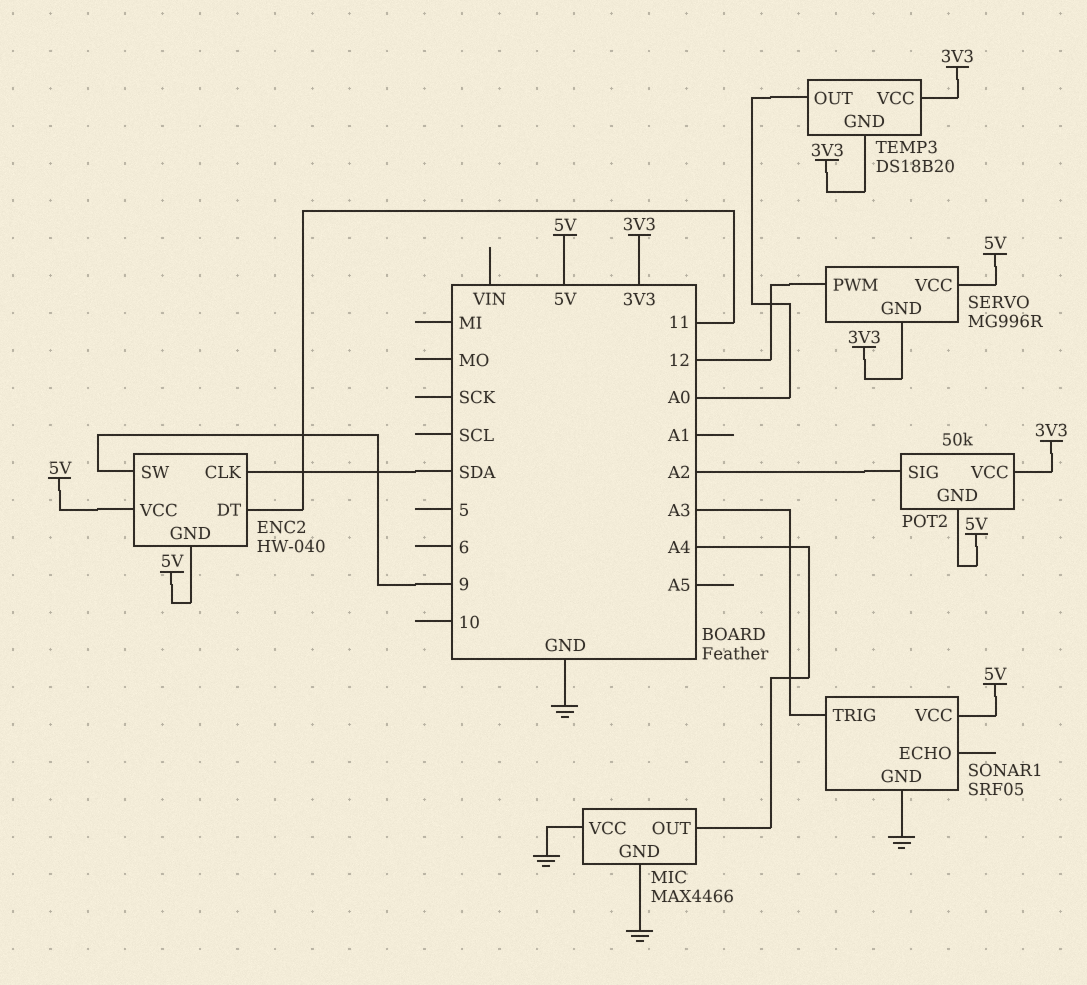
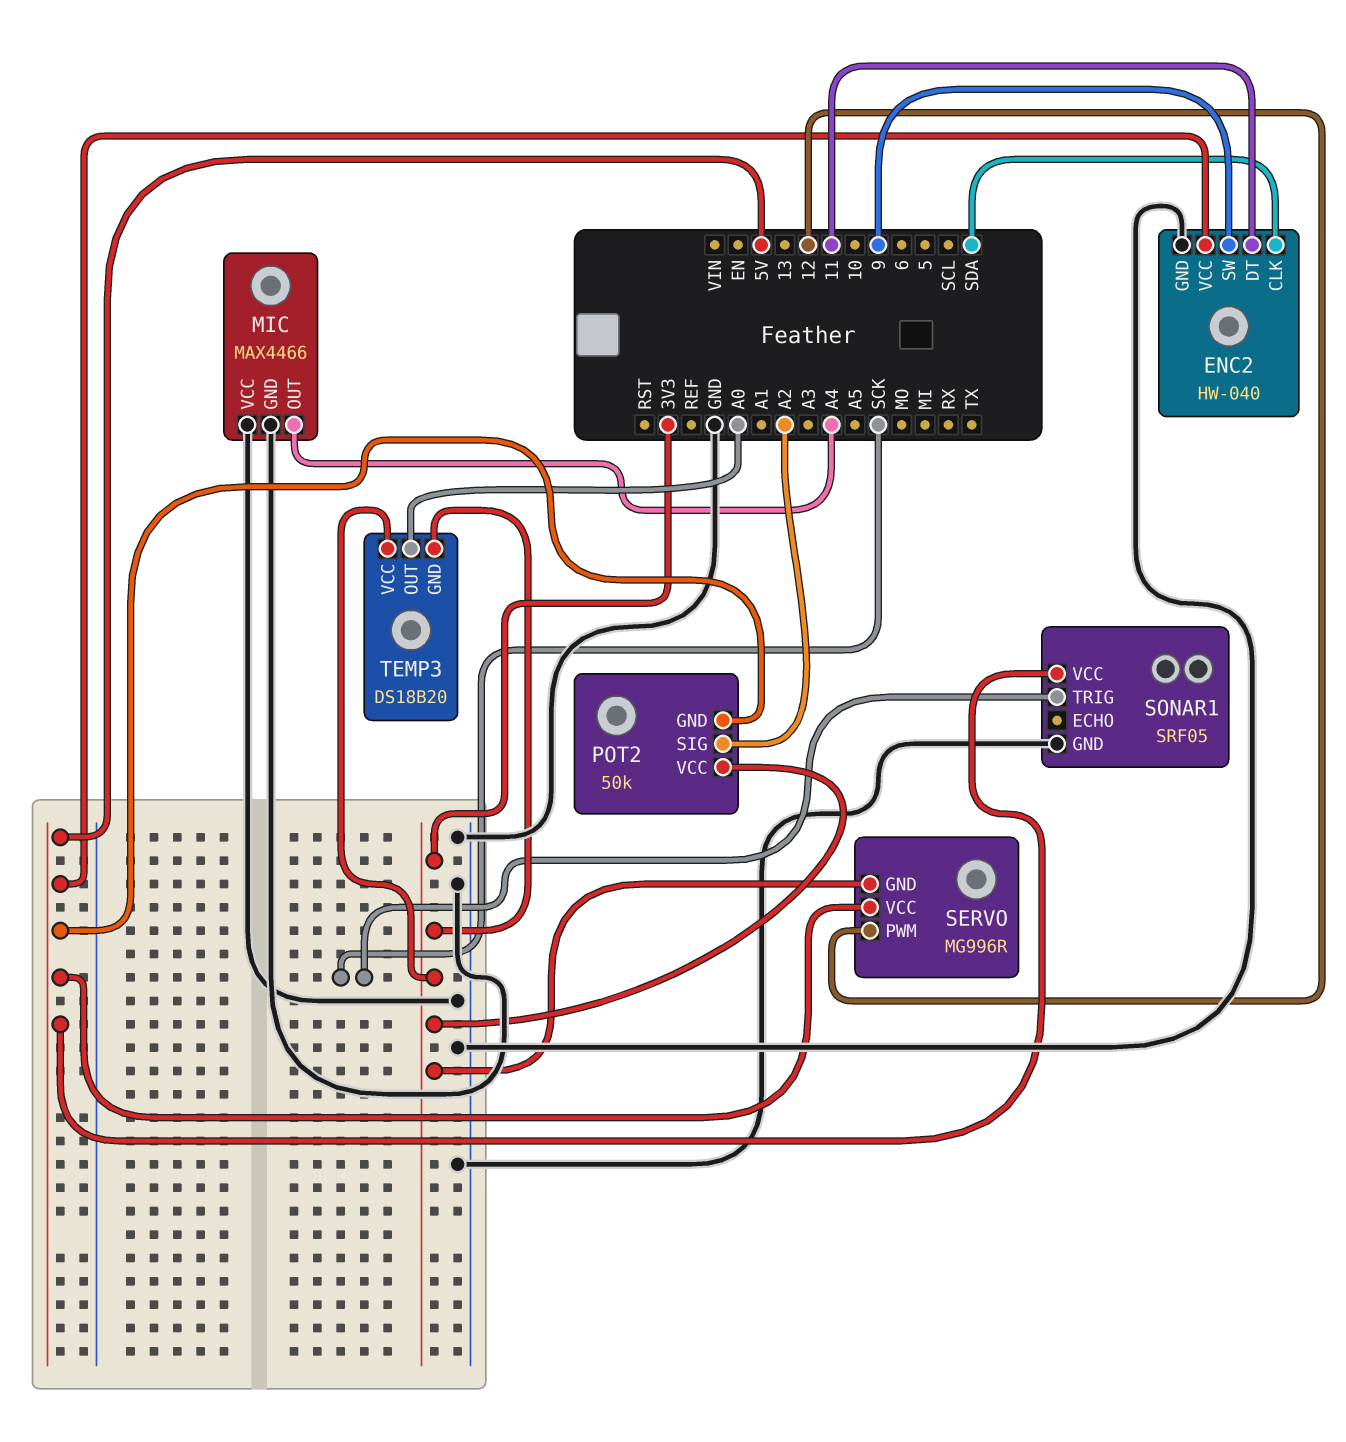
ENC2 pin GND: 5V -> GND
SONAR1 pin TRIG: A3 -> SCK

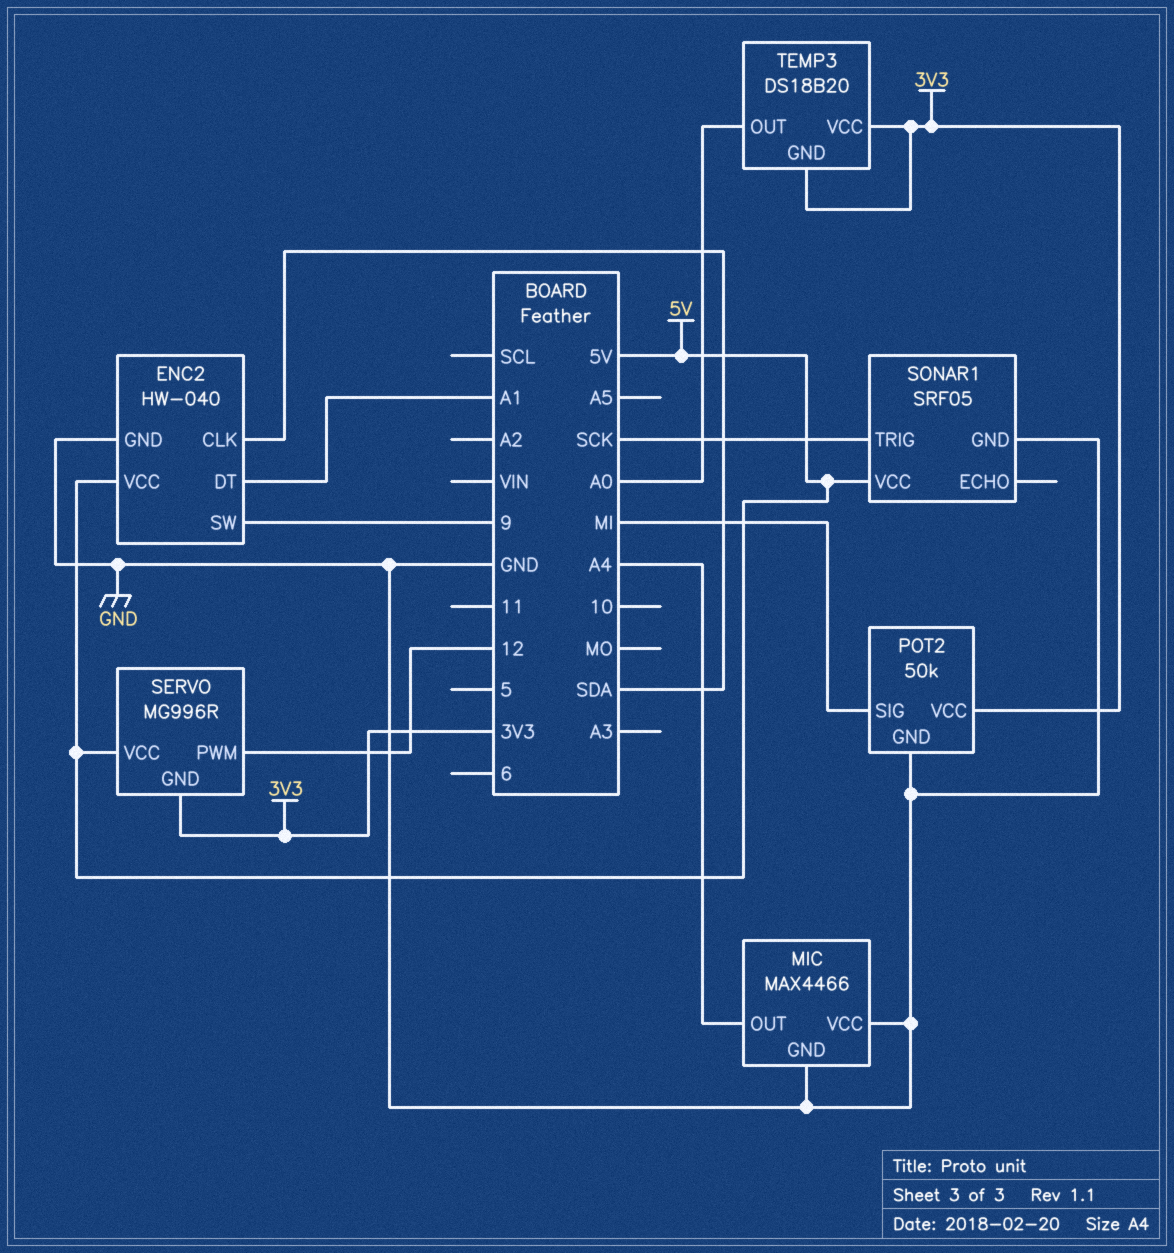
ENC2 pin DT: 11 -> A1
POT2 pin GND: 5V -> GND
POT2 pin SIG: A2 -> MI

